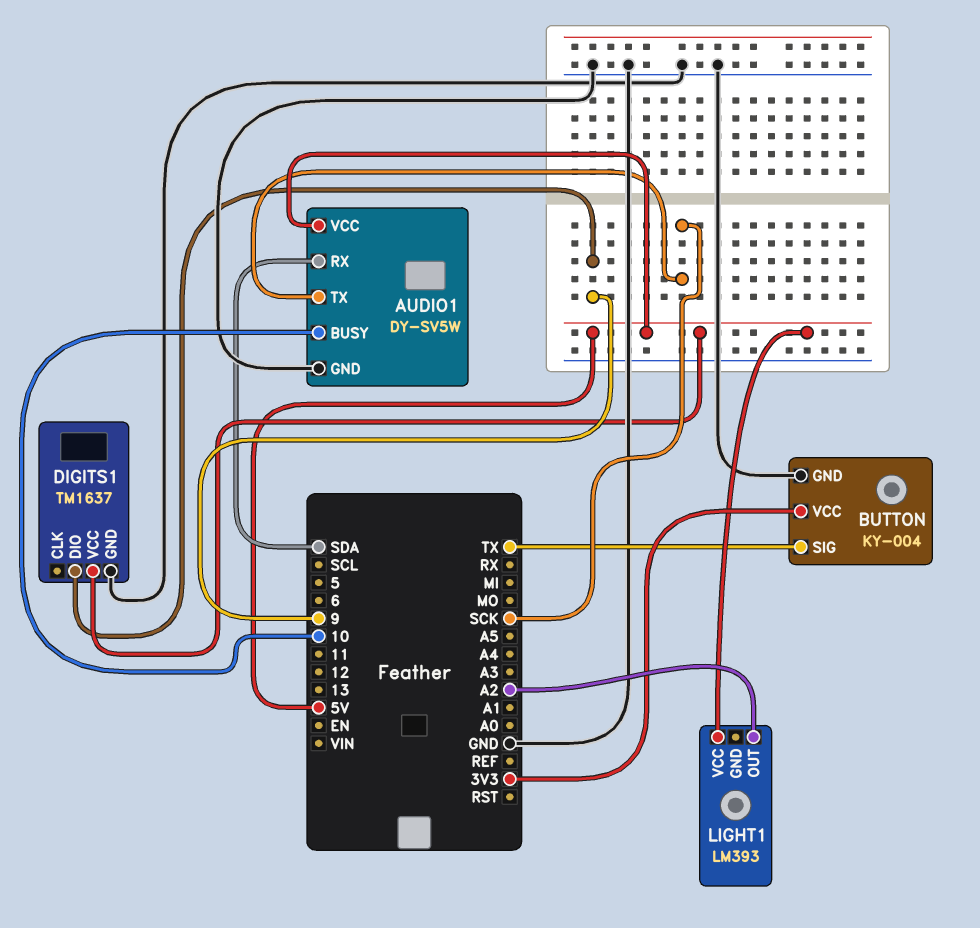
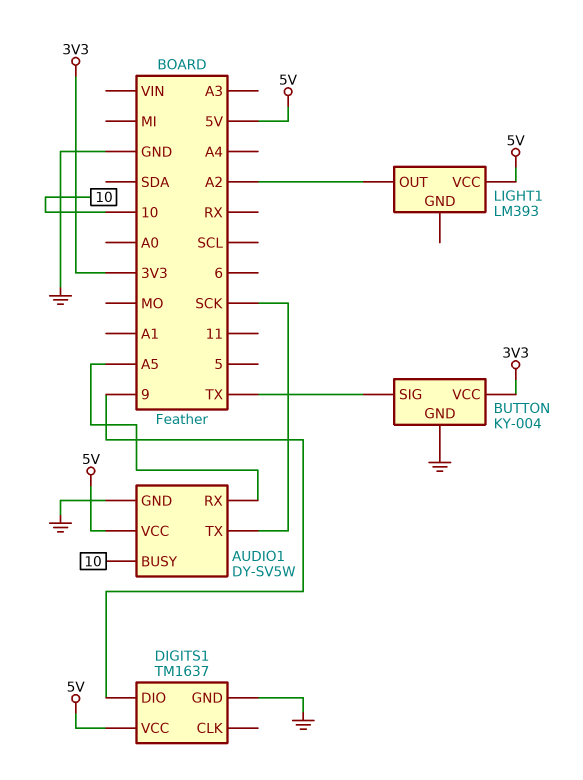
AUDIO1 pin RX: SDA -> A5

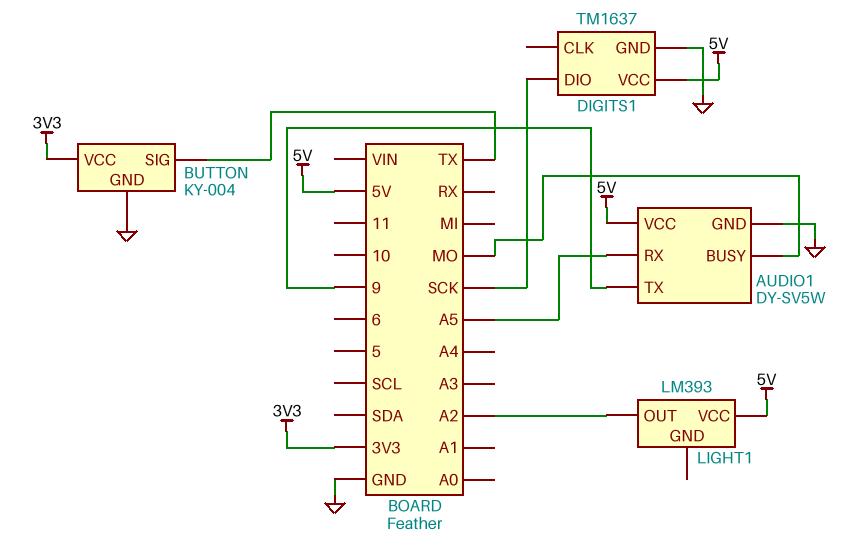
AUDIO1 pin BUSY: 10 -> MO
AUDIO1 pin TX: SCK -> 9
DIGITS1 pin DIO: 9 -> SCK

